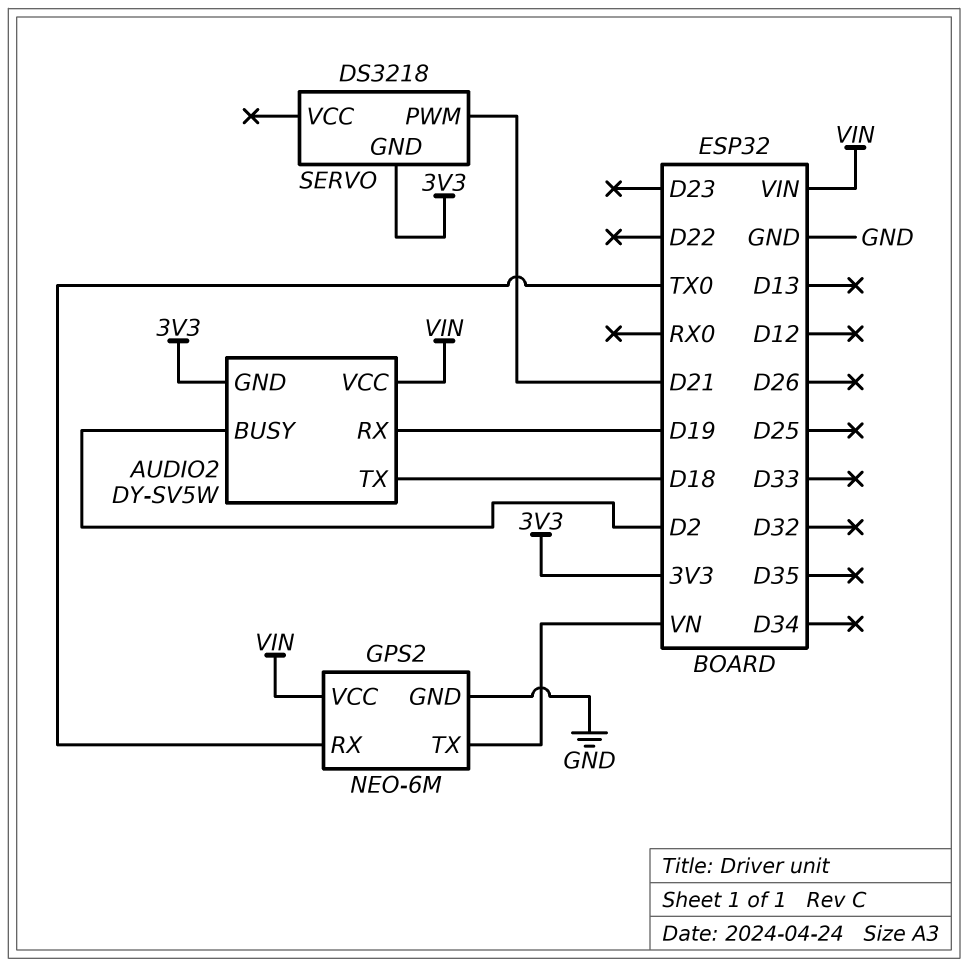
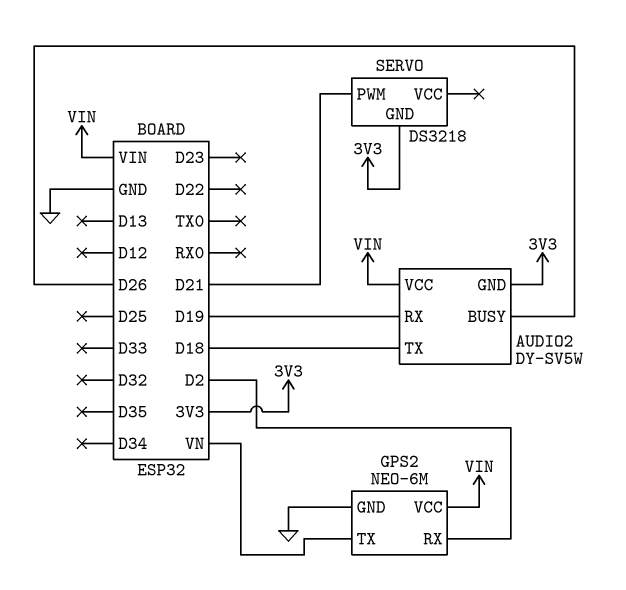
AUDIO2 pin BUSY: D2 -> D26
GPS2 pin RX: TX0 -> D2

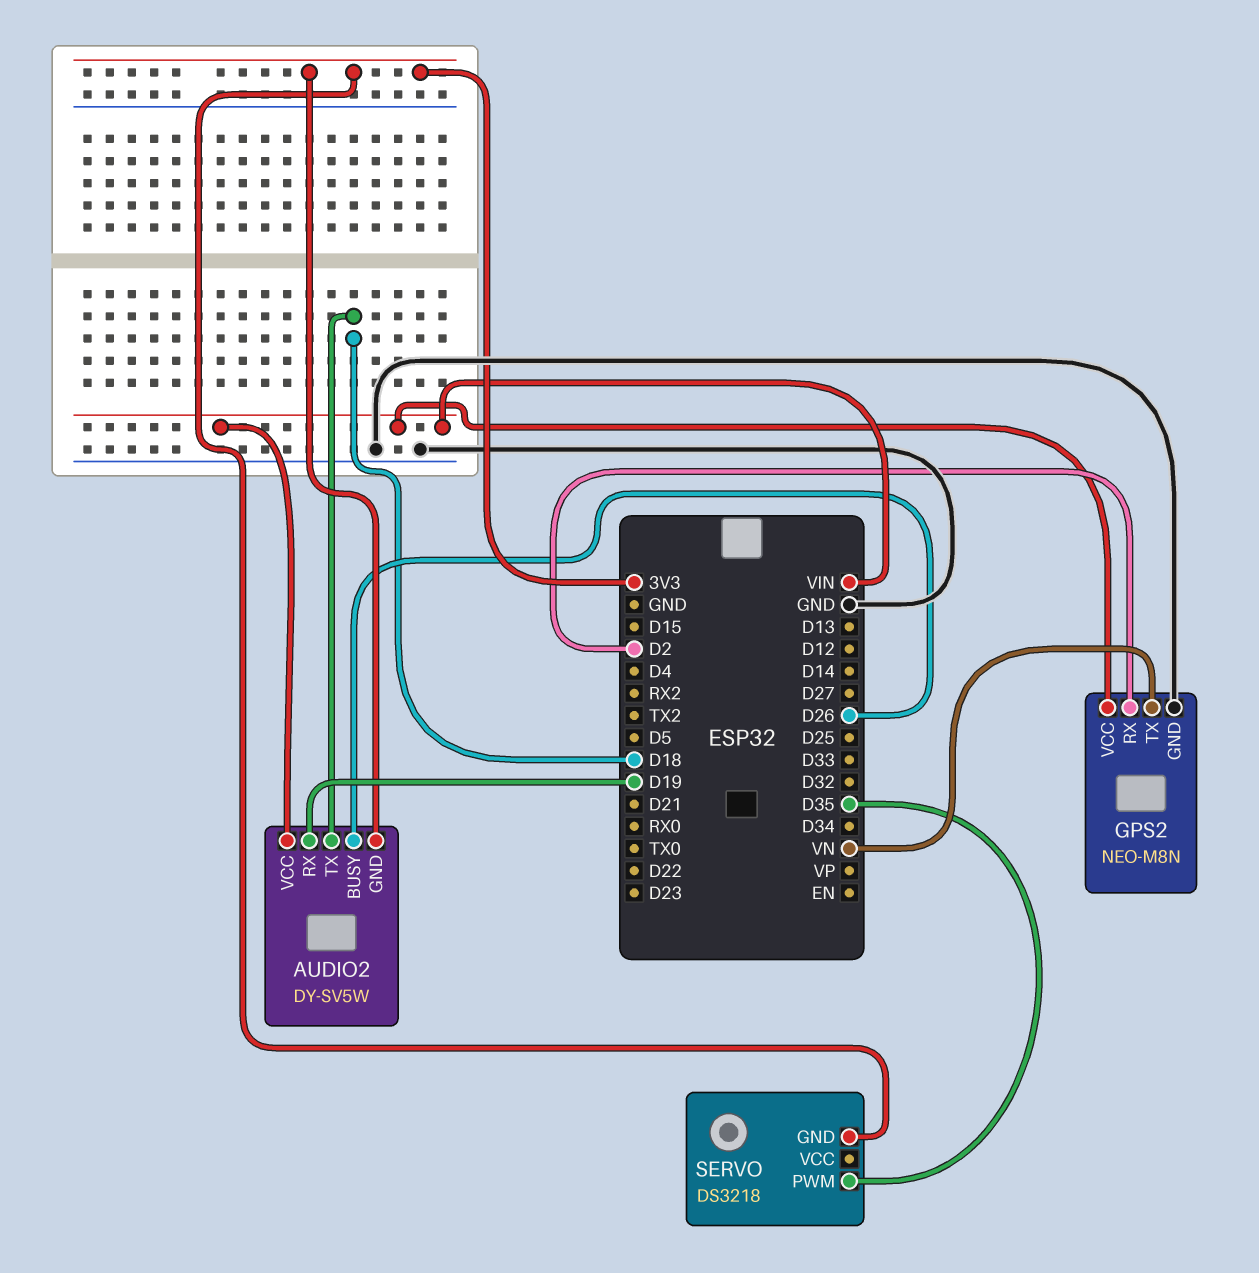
GPS2: NEO-6M -> NEO-M8N
SERVO pin PWM: D21 -> D35

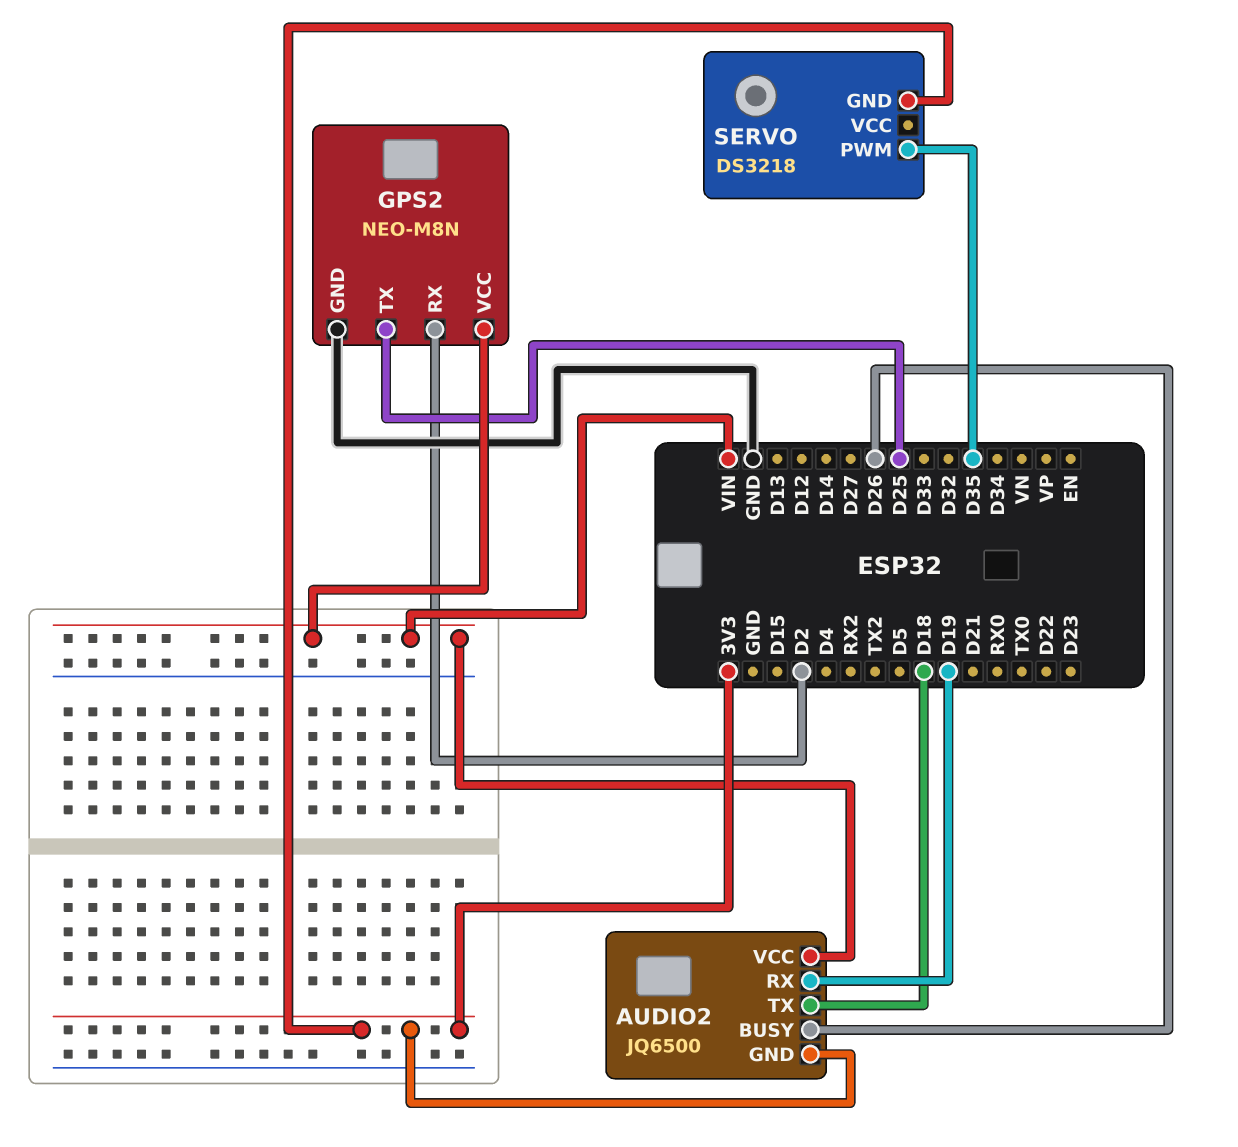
AUDIO2: DY-SV5W -> JQ6500
GPS2 pin TX: VN -> D25

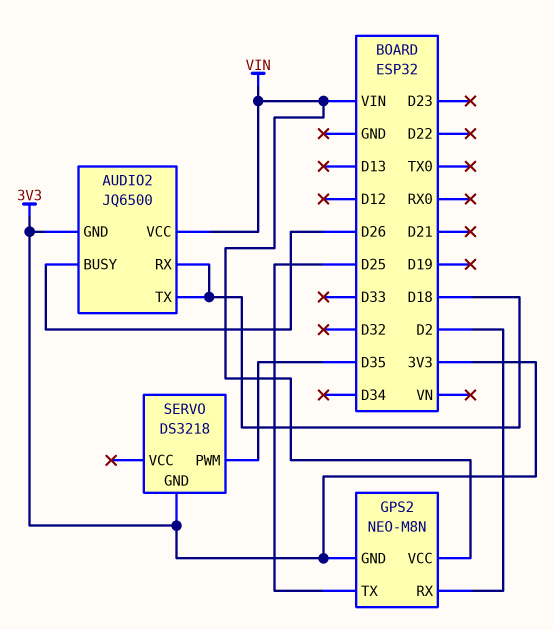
AUDIO2 pin RX: D19 -> D18
GPS2 pin GND: GND -> 3V3

